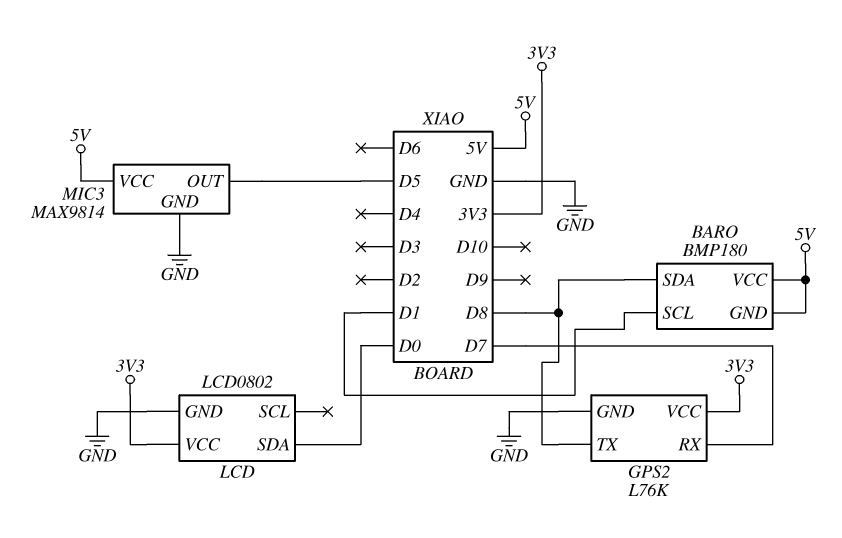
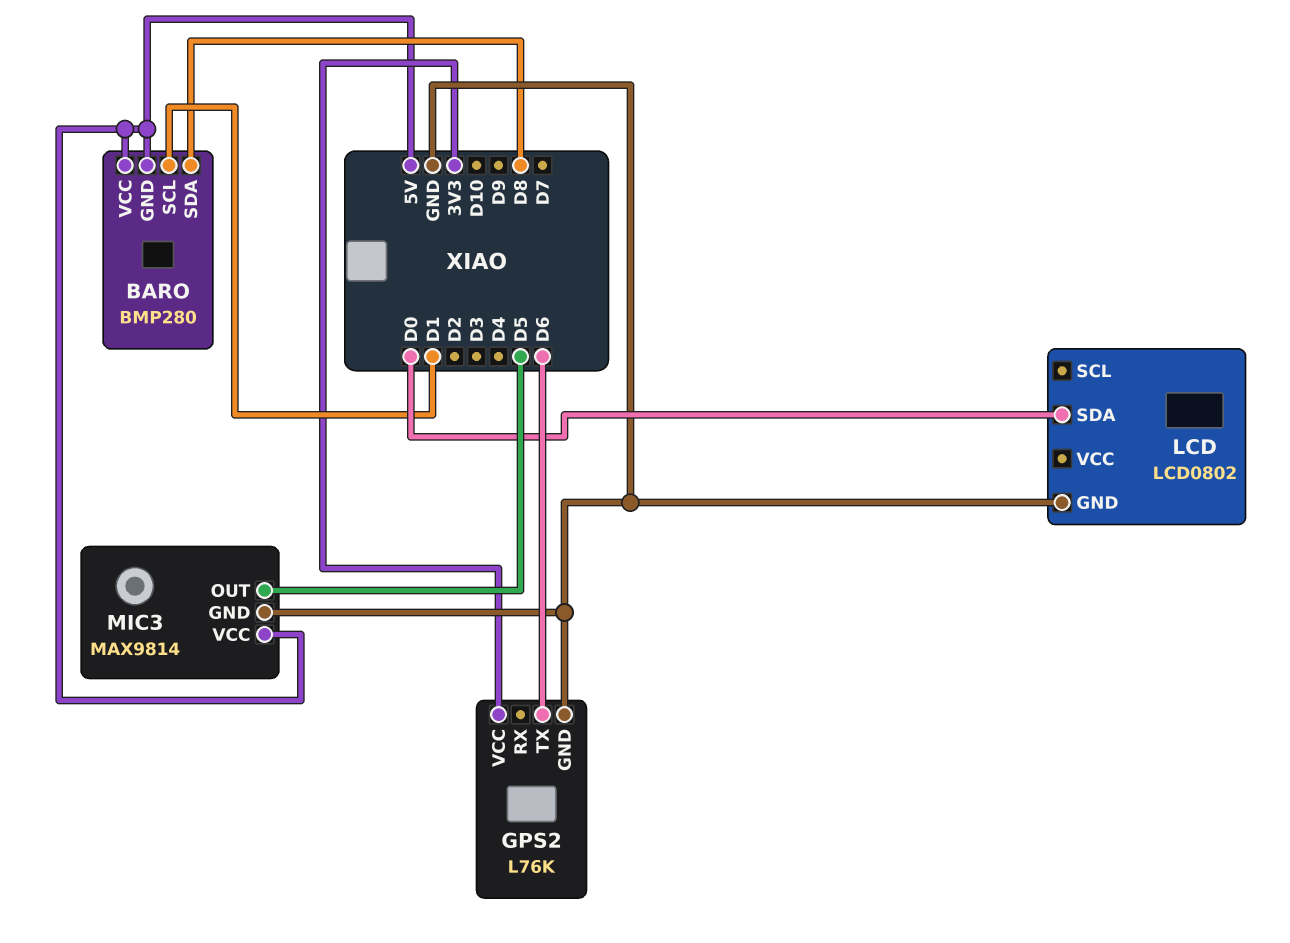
BARO: BMP180 -> BMP280
GPS2 pin RX: D7 -> none
GPS2 pin TX: D8 -> D6
LCD pin VCC: 3V3 -> none

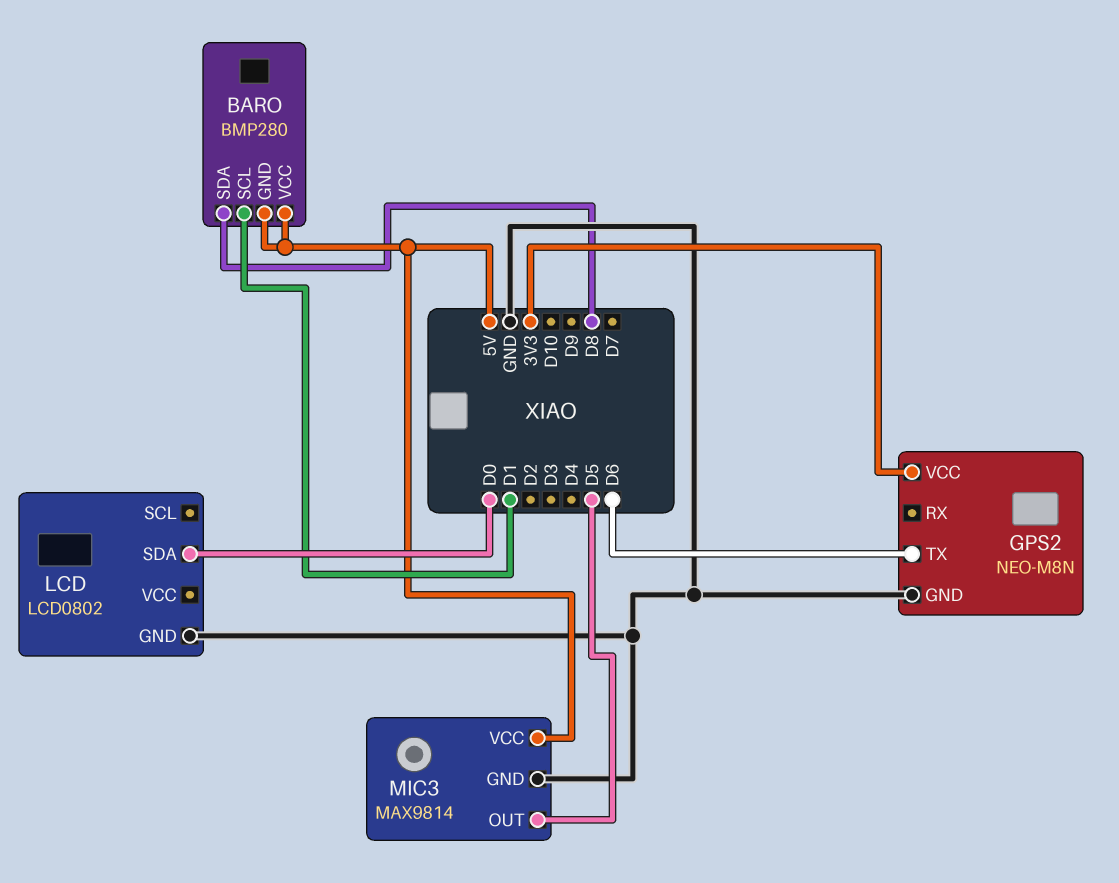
GPS2: L76K -> NEO-M8N

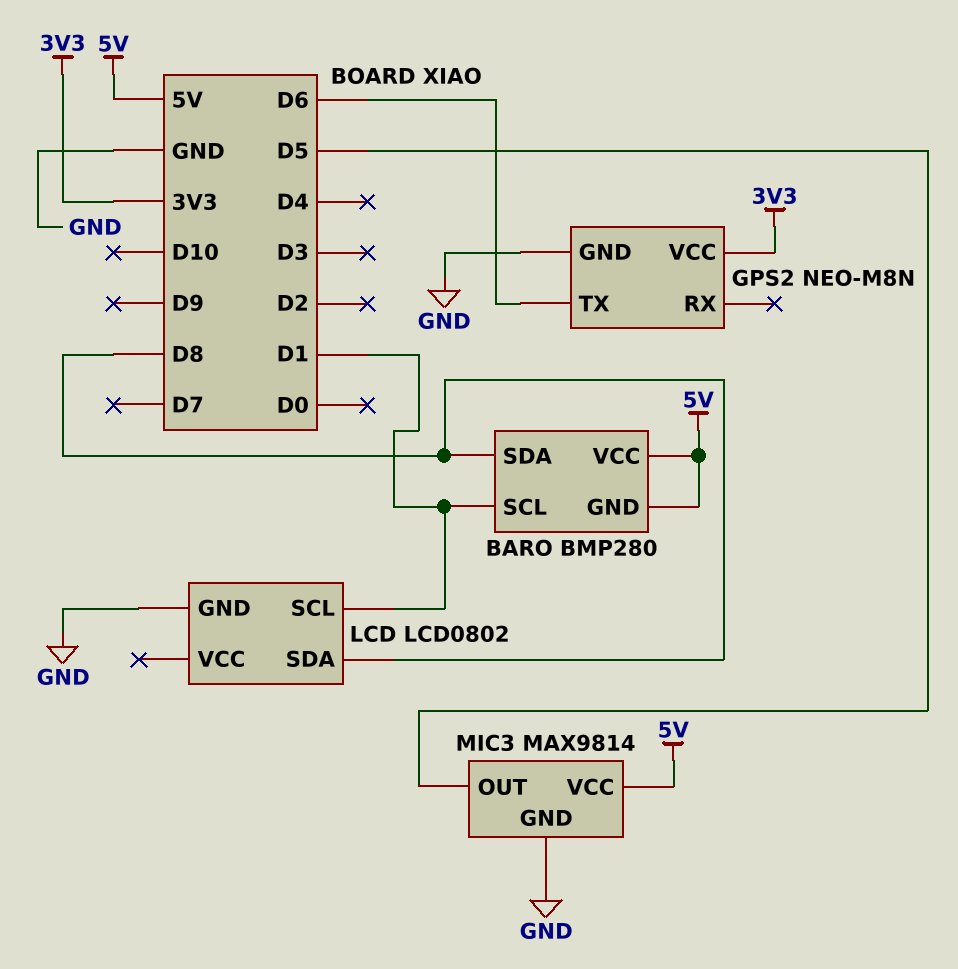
LCD pin SCL: none -> D1
LCD pin SDA: D0 -> D8

